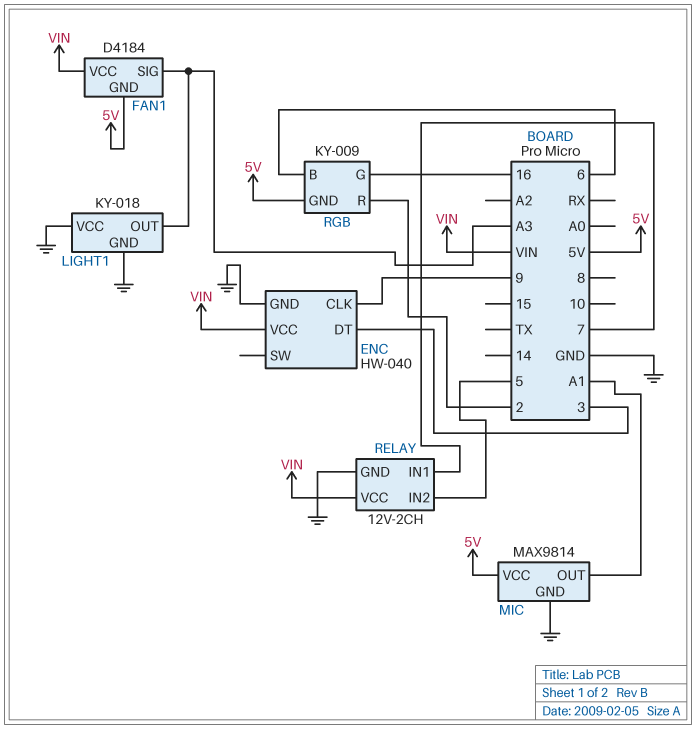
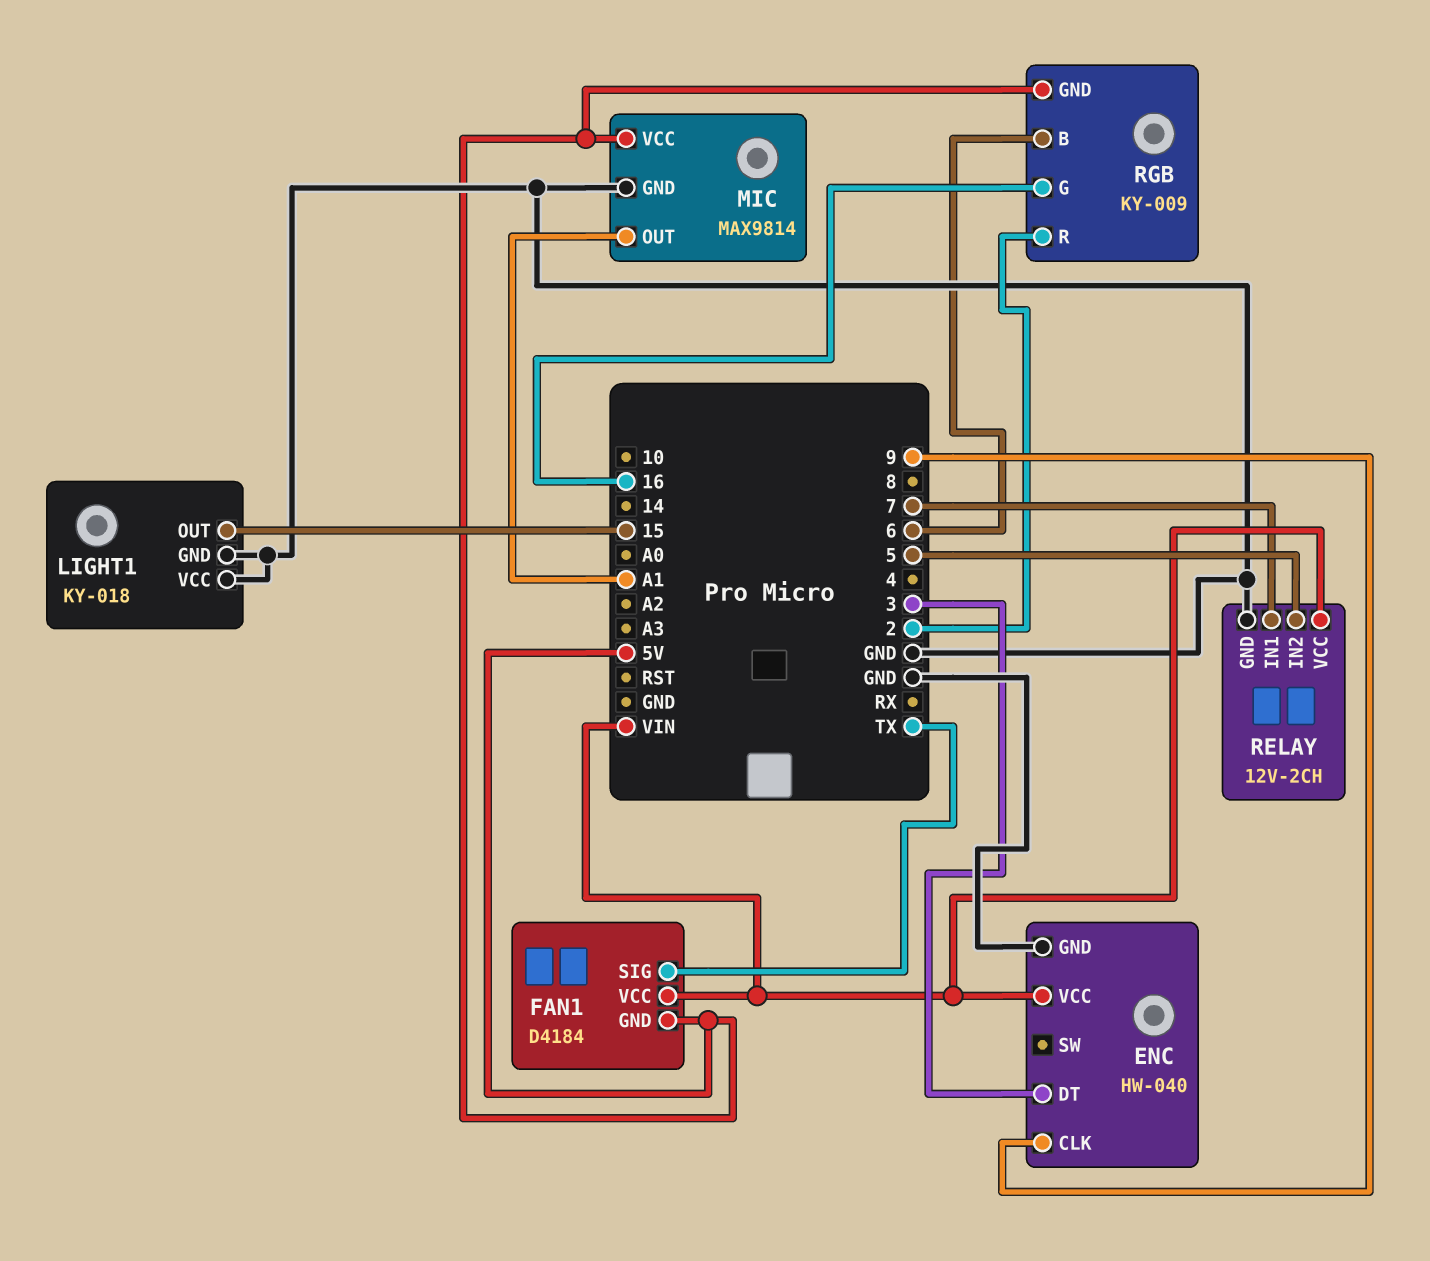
FAN1 pin SIG: A3 -> TX
LIGHT1 pin OUT: A3 -> 15

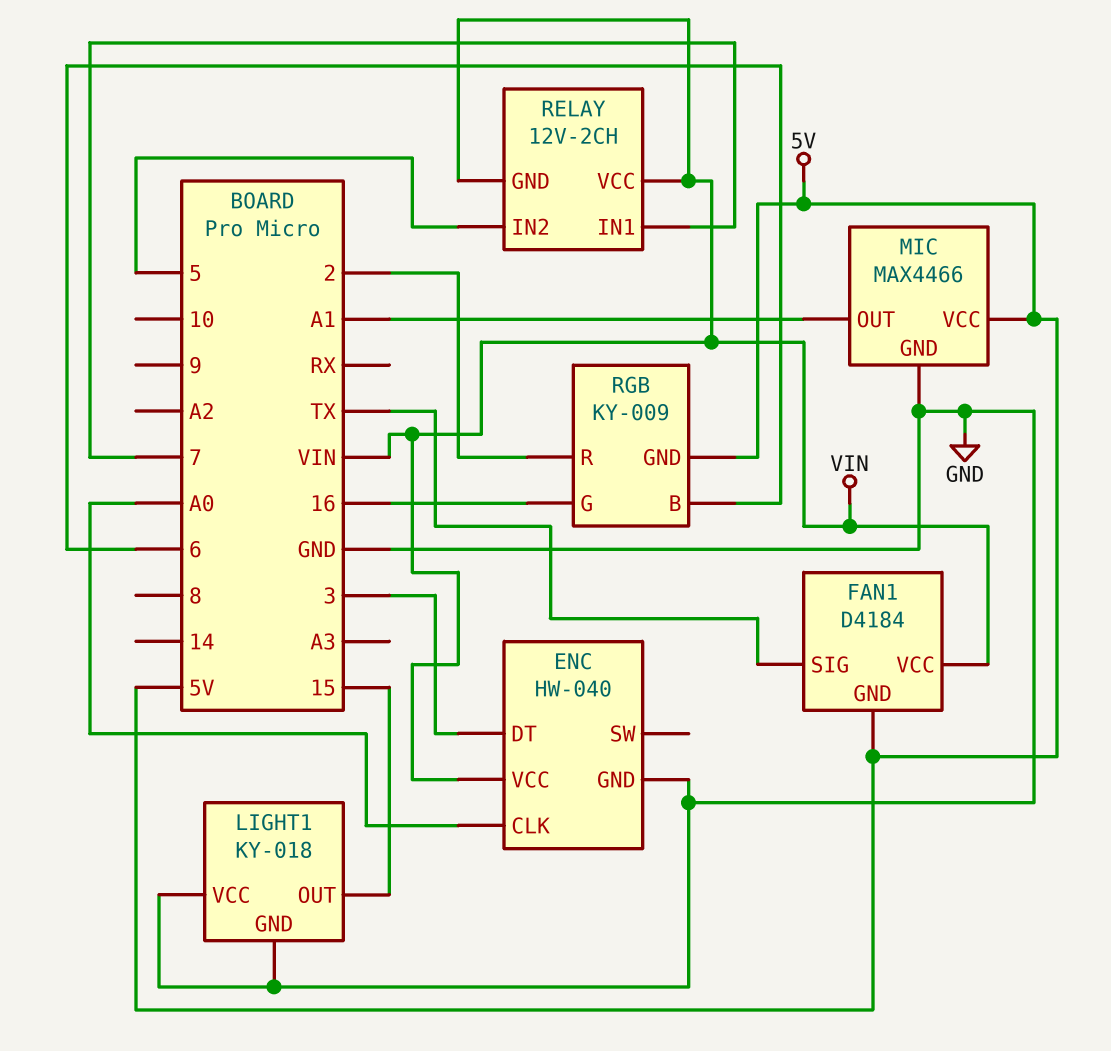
ENC pin CLK: 9 -> A0
MIC: MAX9814 -> MAX4466
RELAY pin GND: GND -> VIN

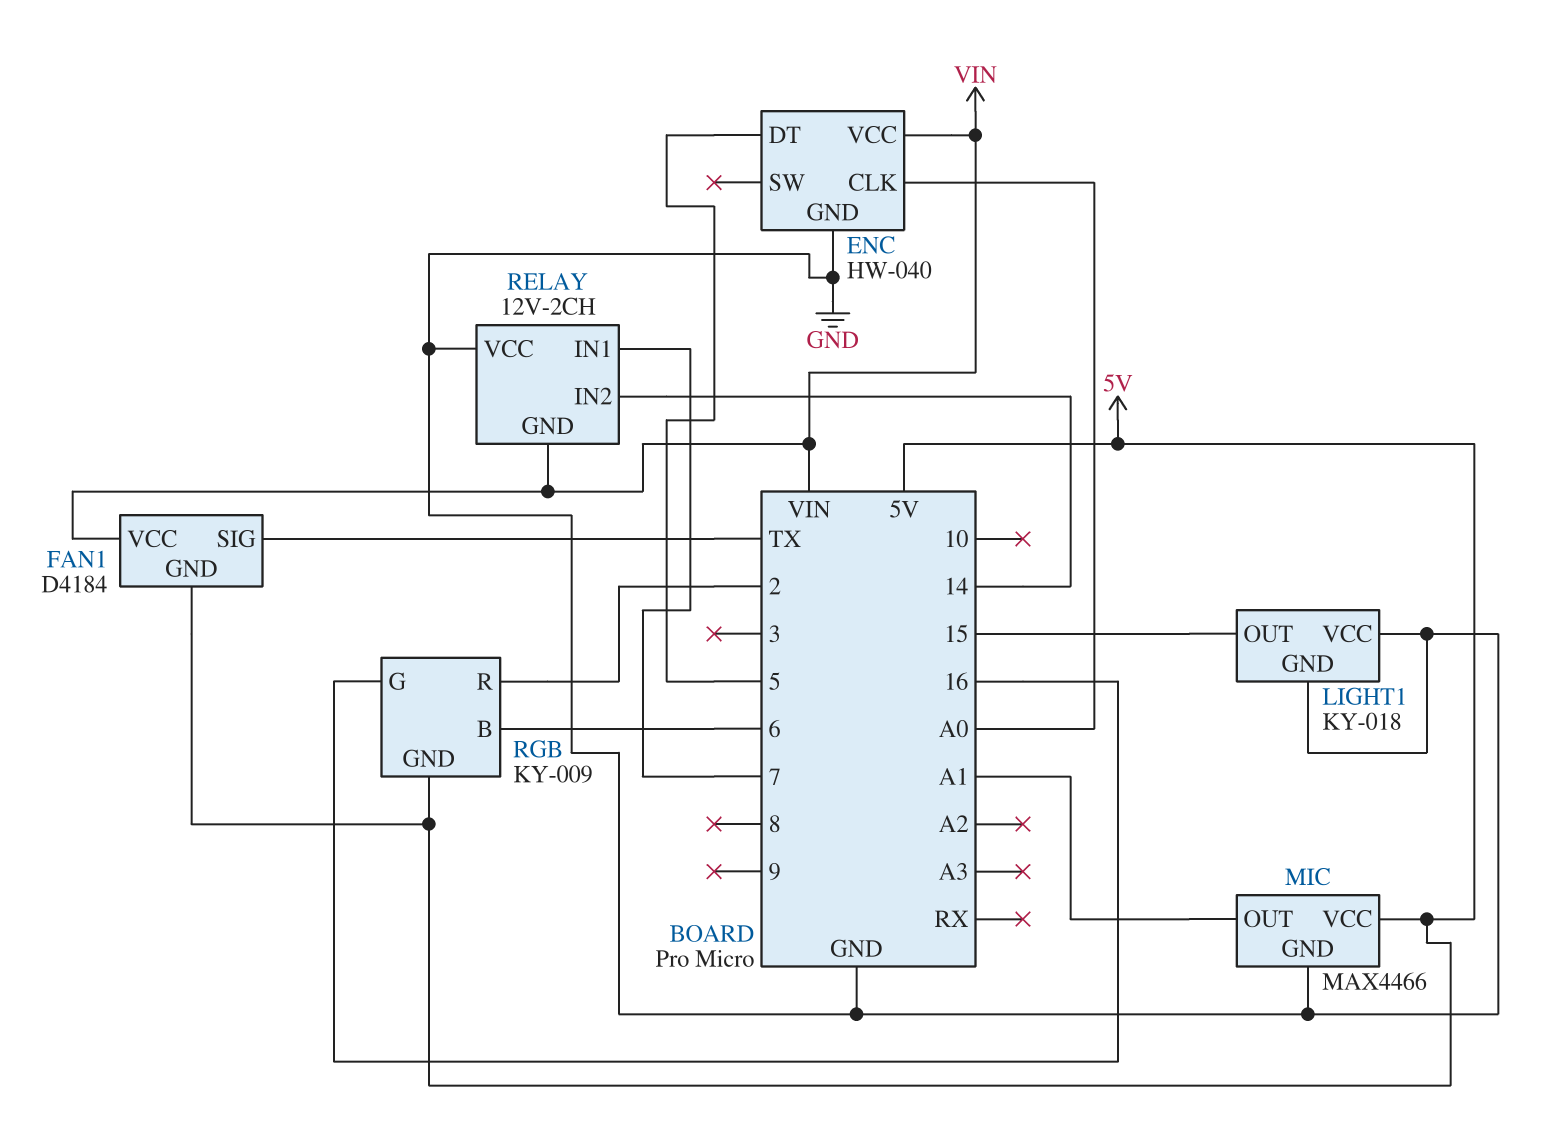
ENC pin DT: 3 -> 5
RELAY pin IN2: 5 -> 14
RELAY pin VCC: VIN -> GND

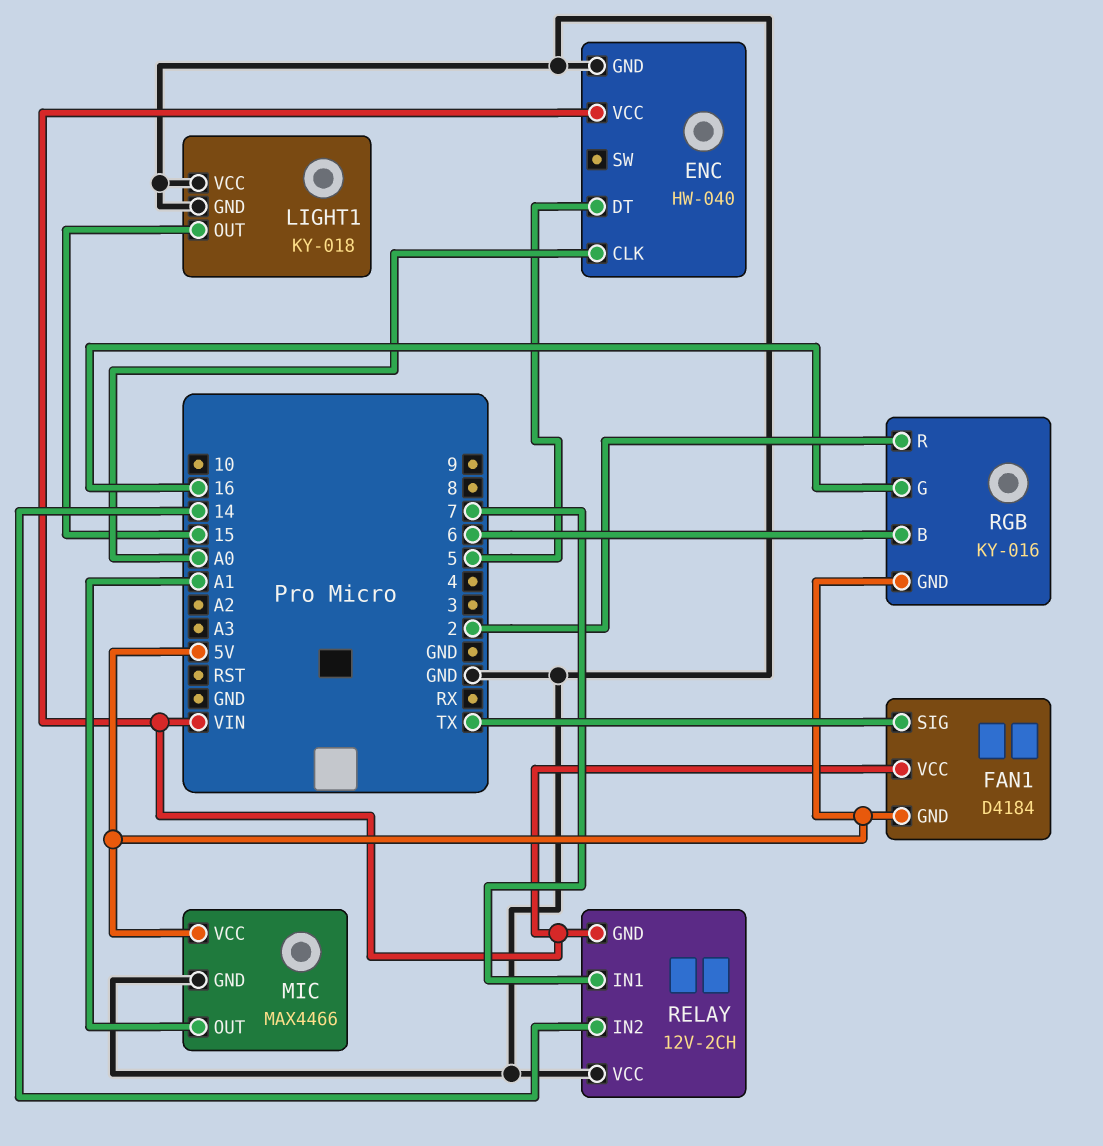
RGB: KY-009 -> KY-016

